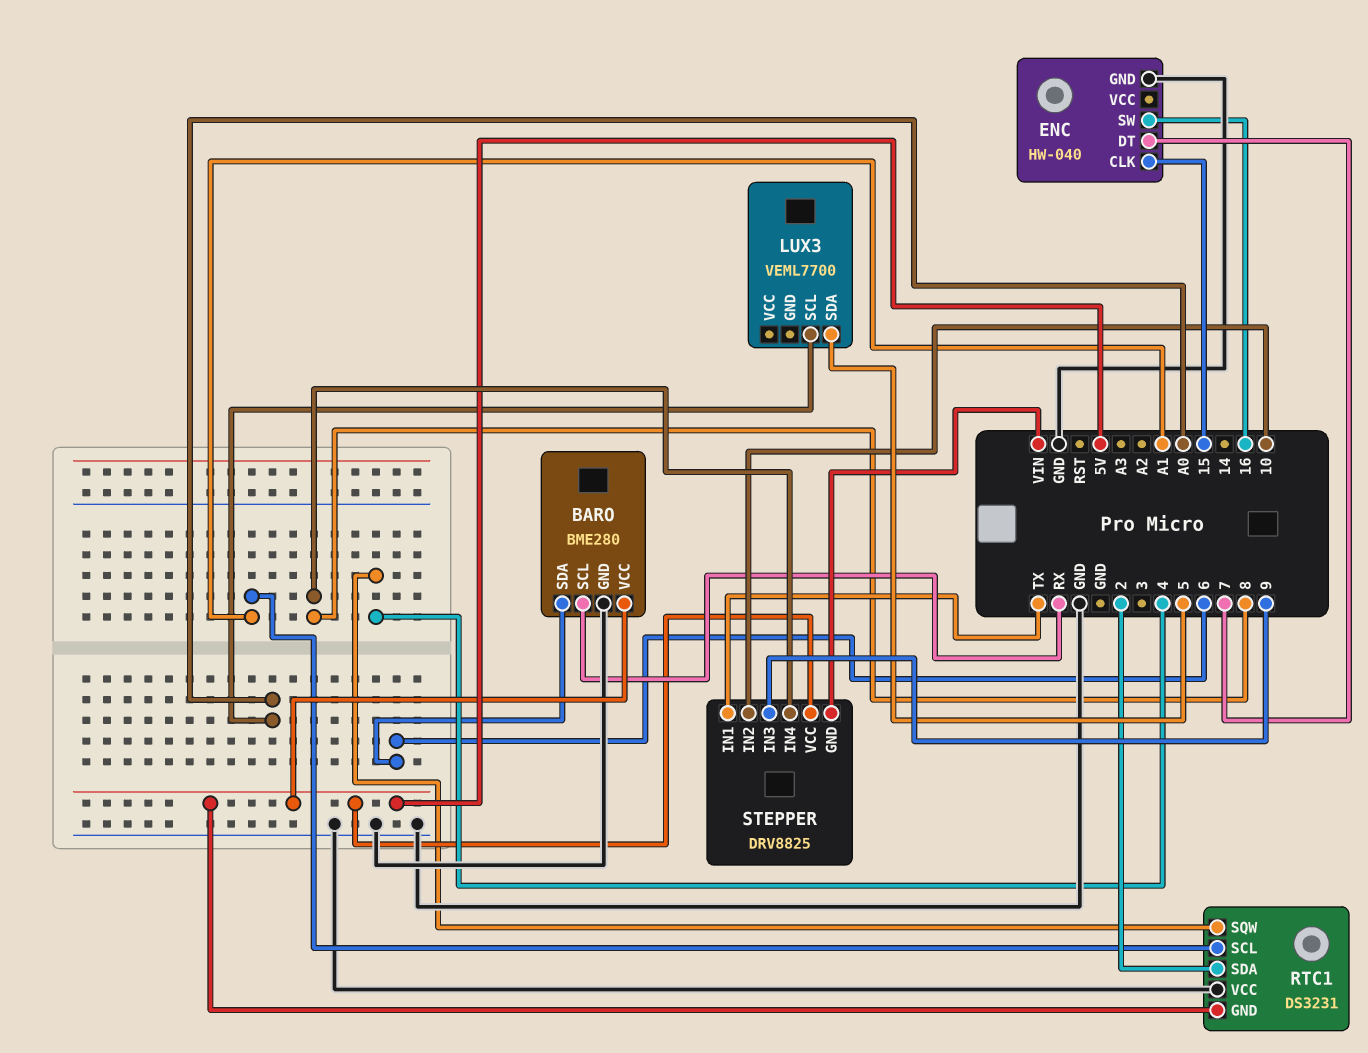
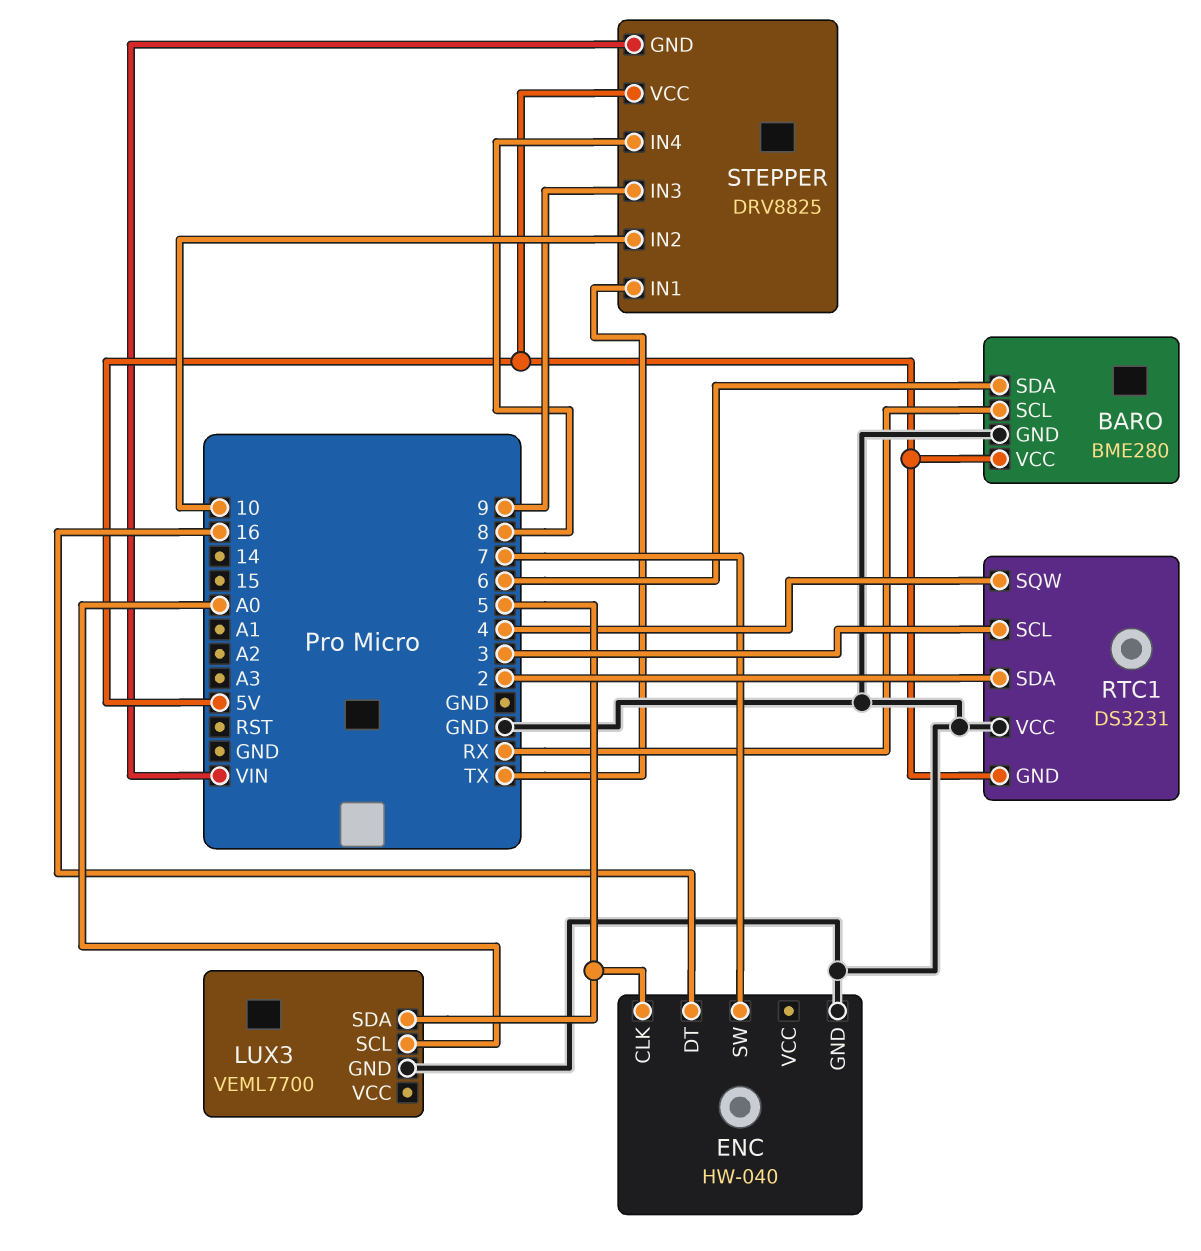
ENC pin CLK: 15 -> 5
ENC pin DT: 7 -> 16
ENC pin SW: 16 -> 7
LUX3 pin GND: none -> GND
RTC1 pin SCL: A1 -> 3

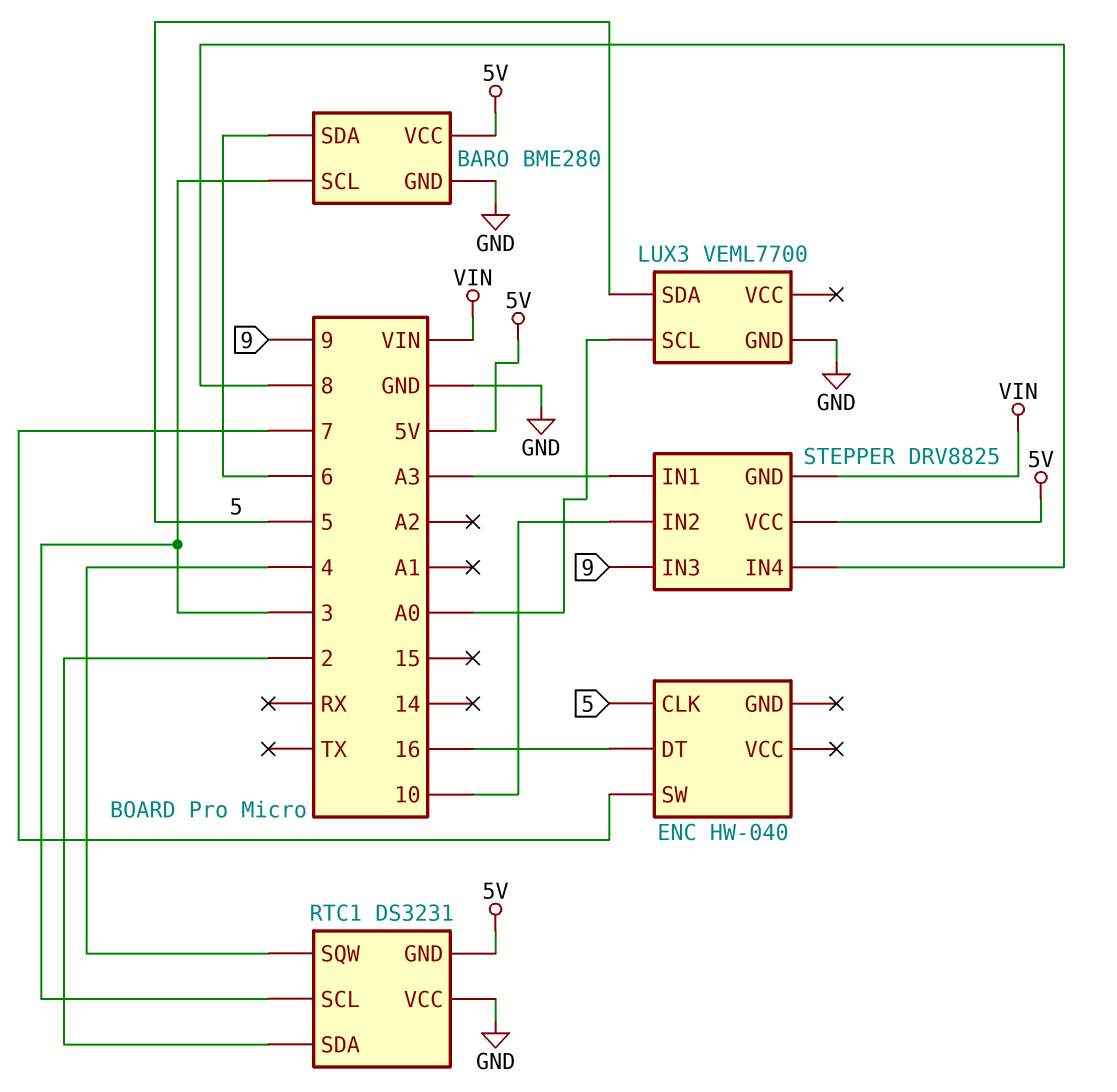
BARO pin SCL: RX -> 3
ENC pin GND: GND -> none
STEPPER pin IN1: TX -> A3

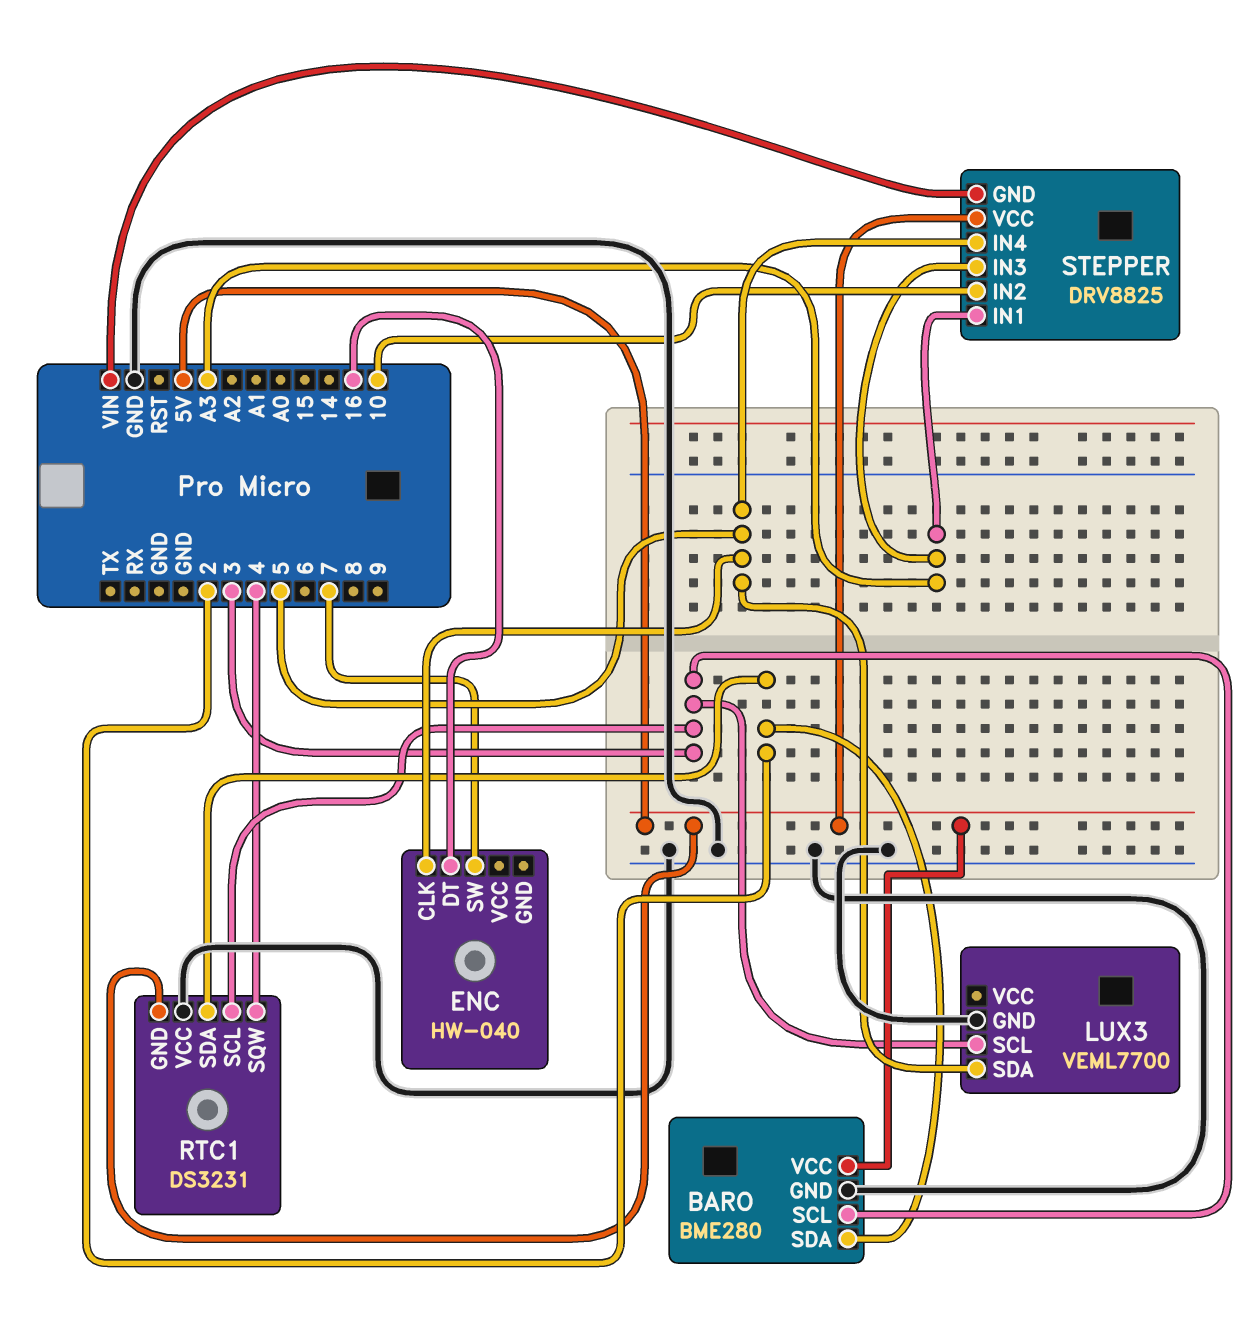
BARO pin SDA: 6 -> 2
LUX3 pin SCL: A0 -> 3
STEPPER pin IN3: 9 -> A3
STEPPER pin IN4: 8 -> 5

